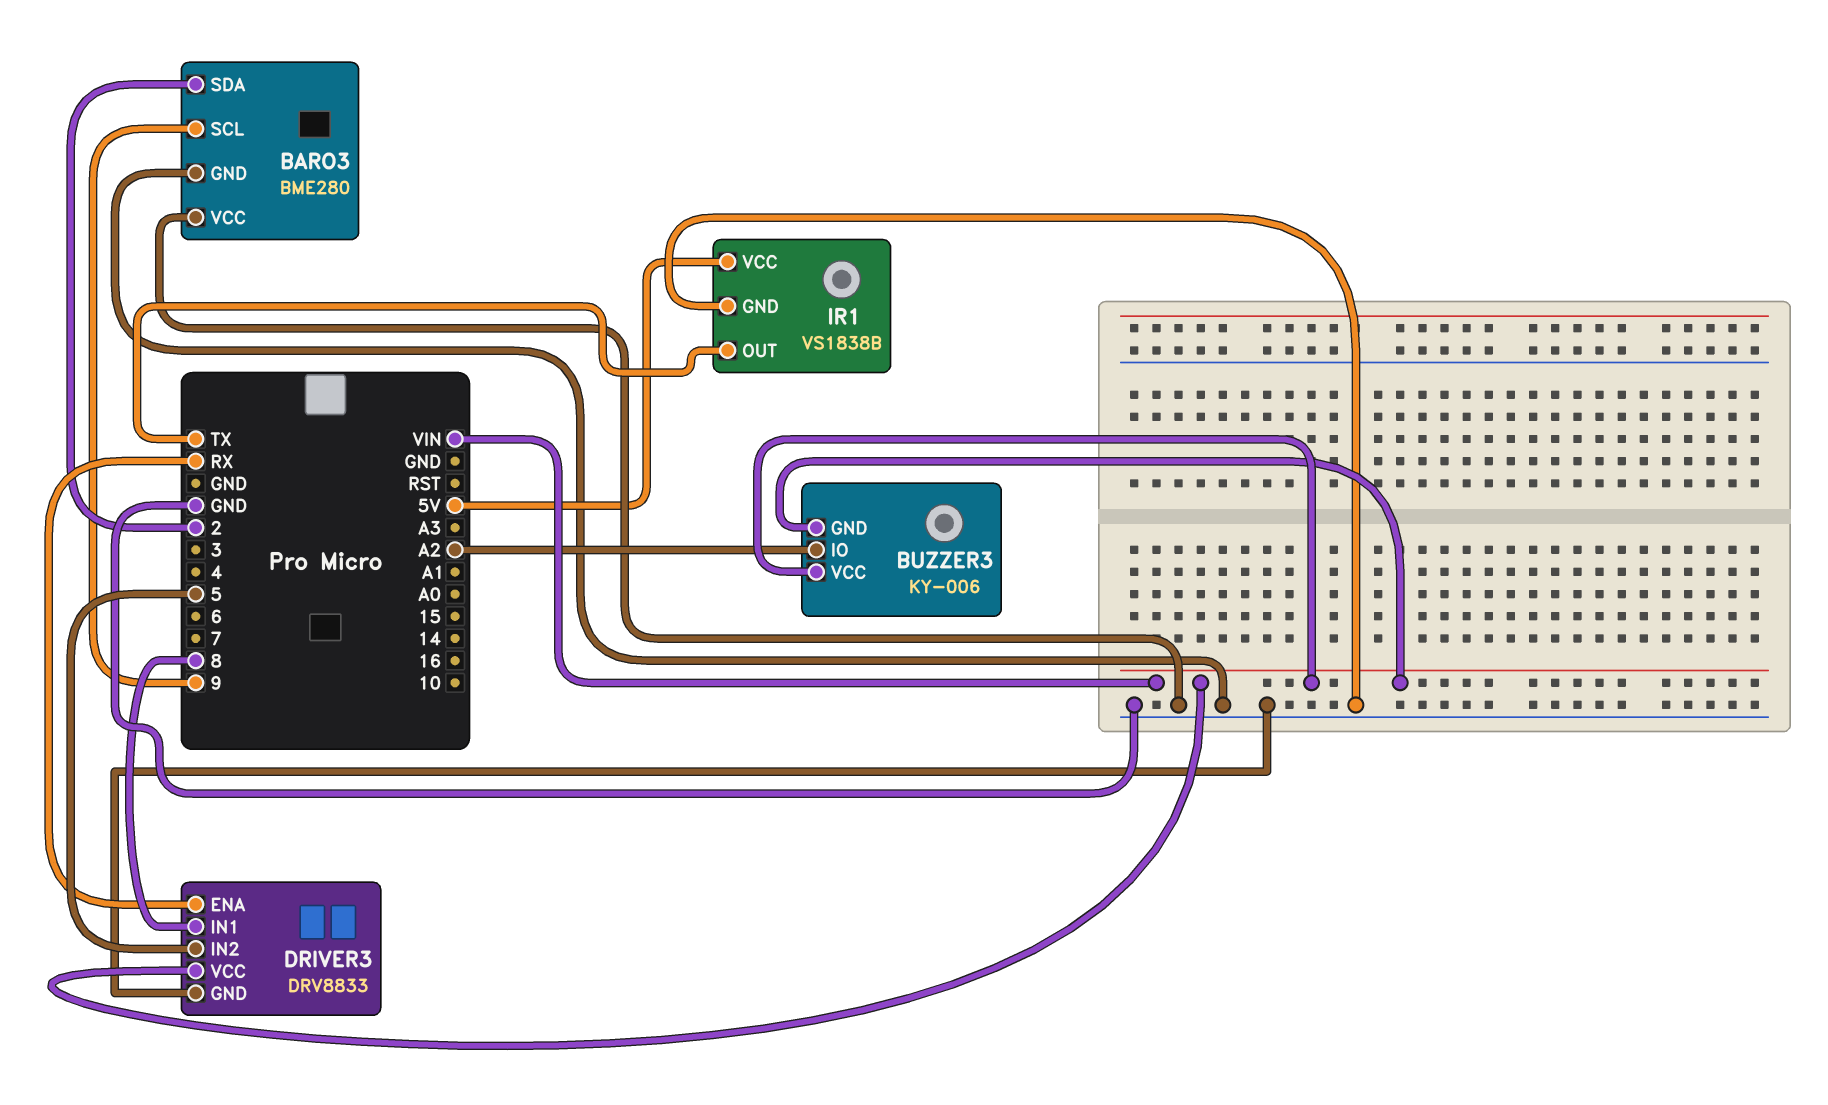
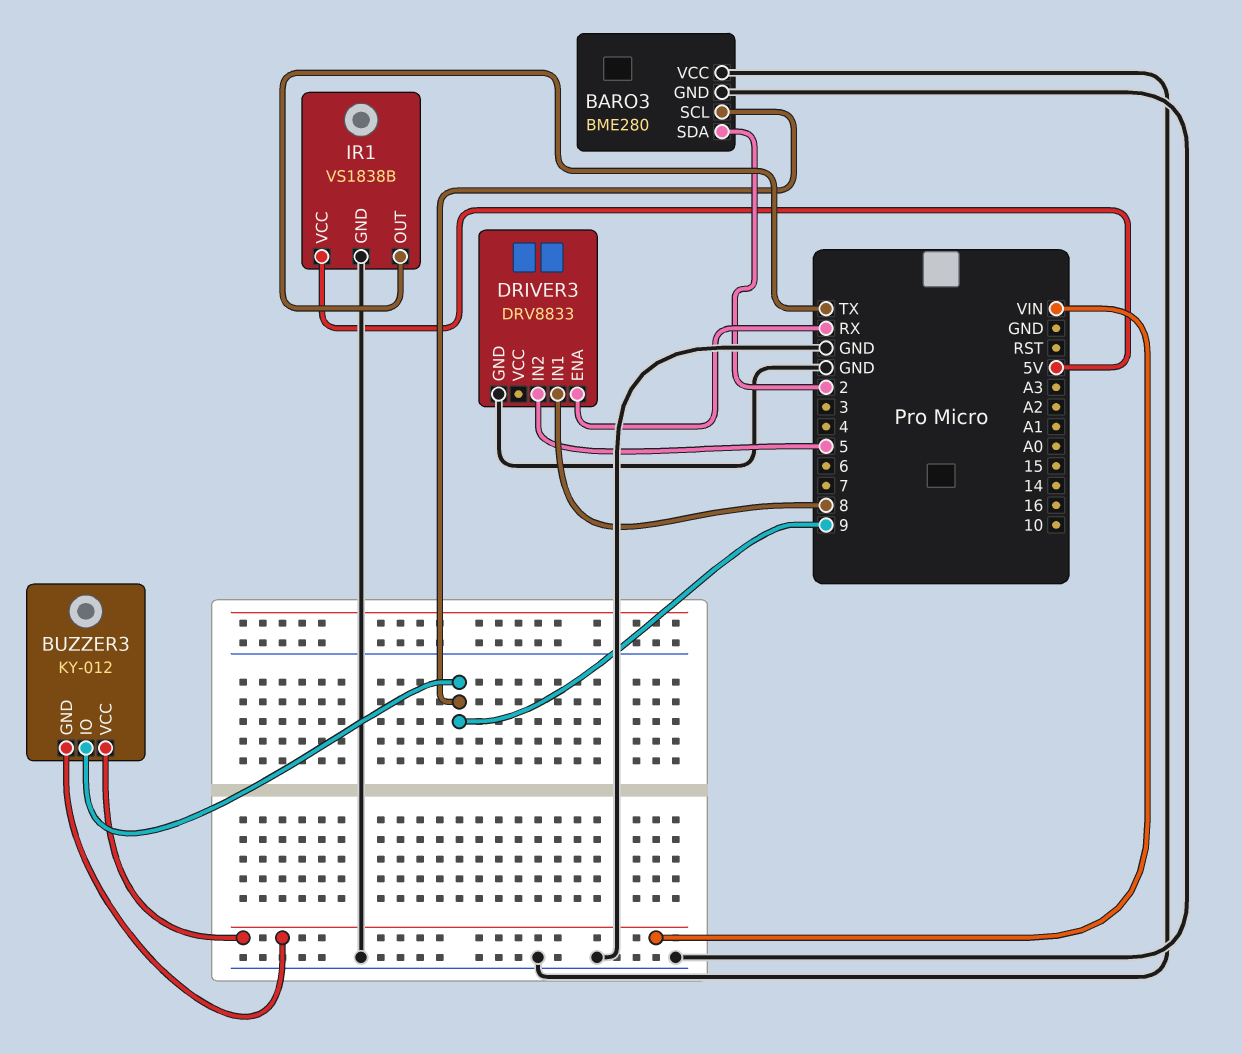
BUZZER3: KY-006 -> KY-012
BUZZER3 pin IO: A2 -> 9
DRIVER3 pin VCC: VIN -> none

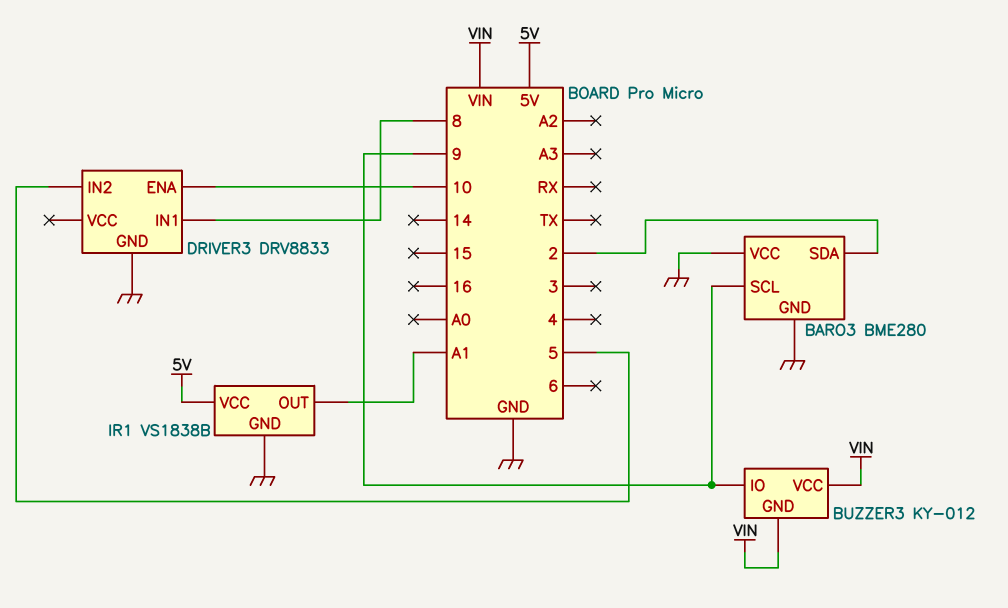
DRIVER3 pin ENA: RX -> 10
IR1 pin OUT: TX -> A1

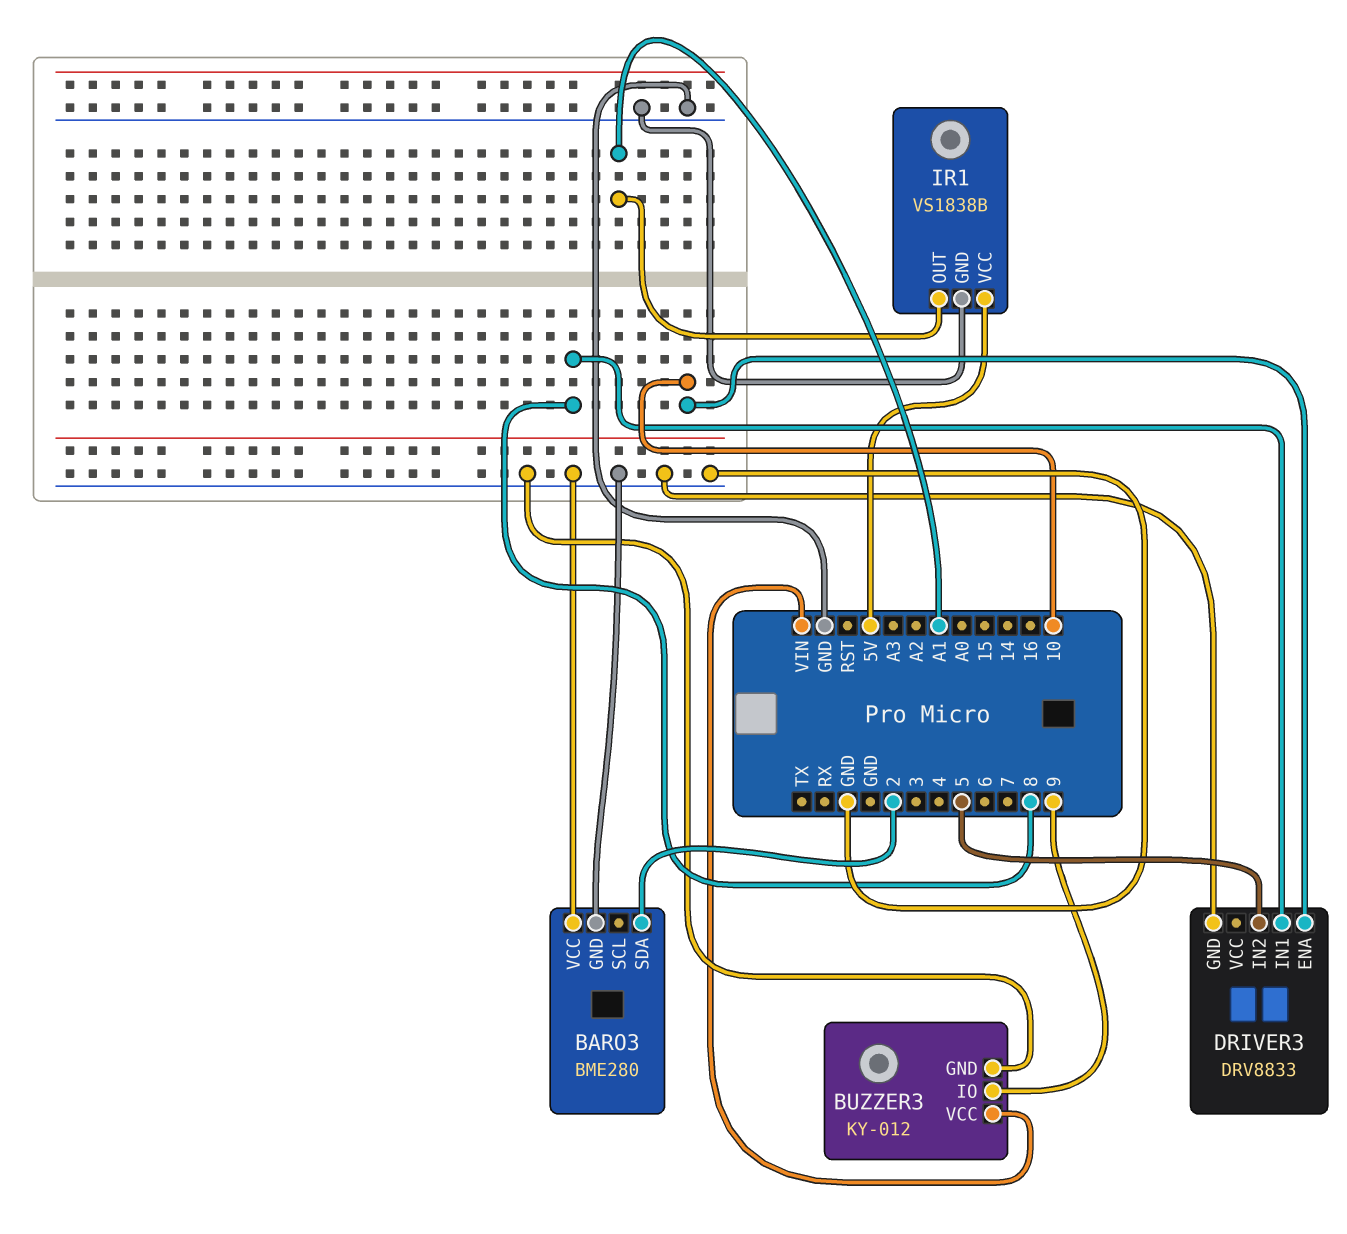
BARO3 pin SCL: 9 -> none
BUZZER3 pin GND: VIN -> GND

